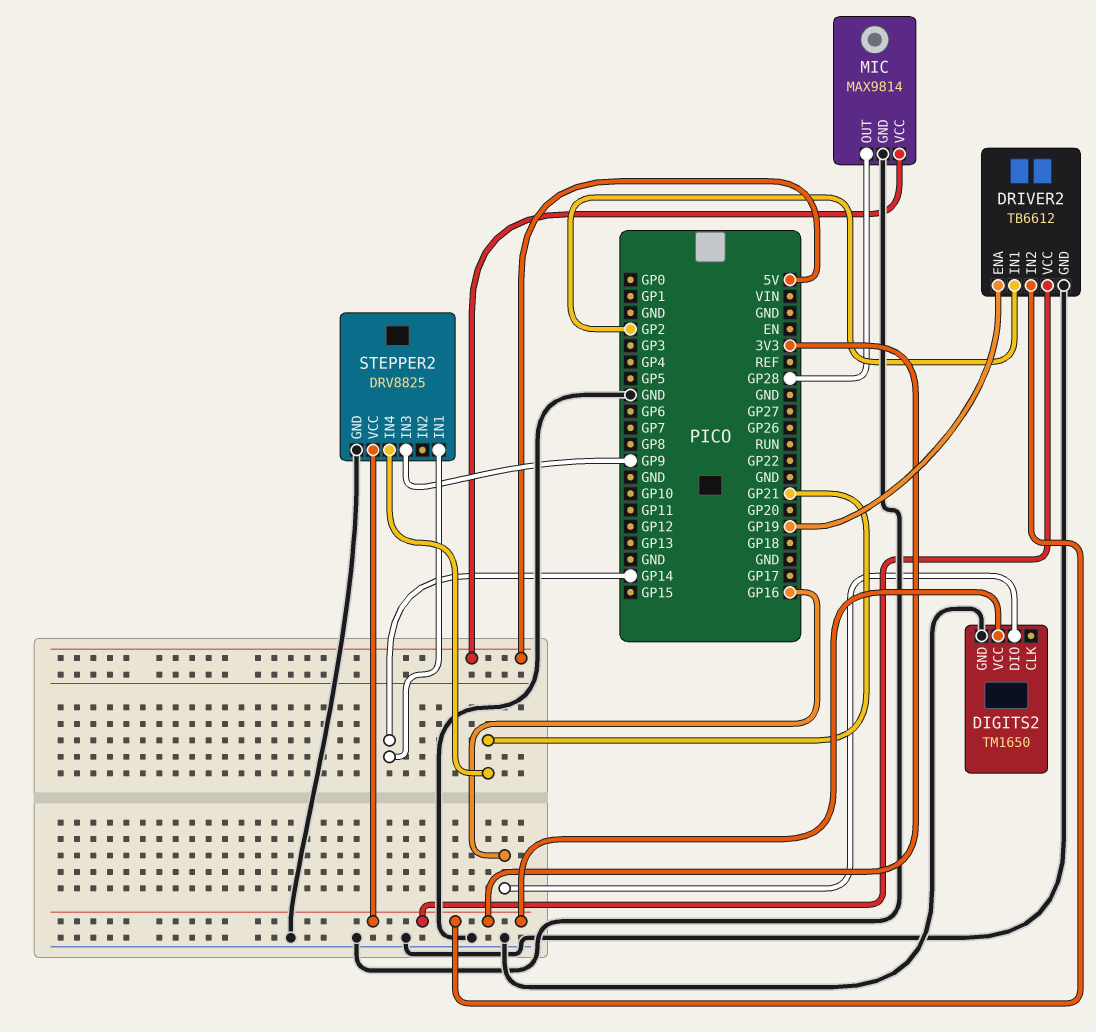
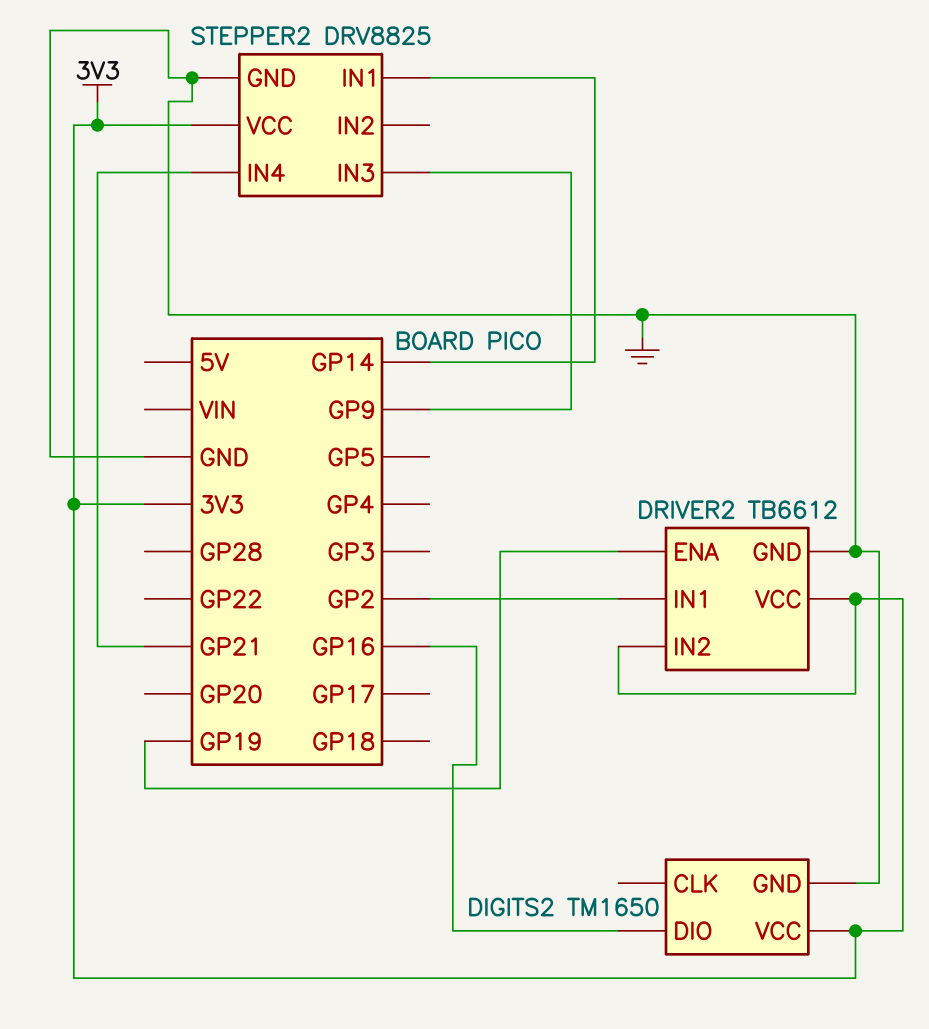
MIC: MAX9814 -> none
MIC pin GND: GND -> none
MIC pin OUT: GP28 -> none
MIC pin VCC: 5V -> none

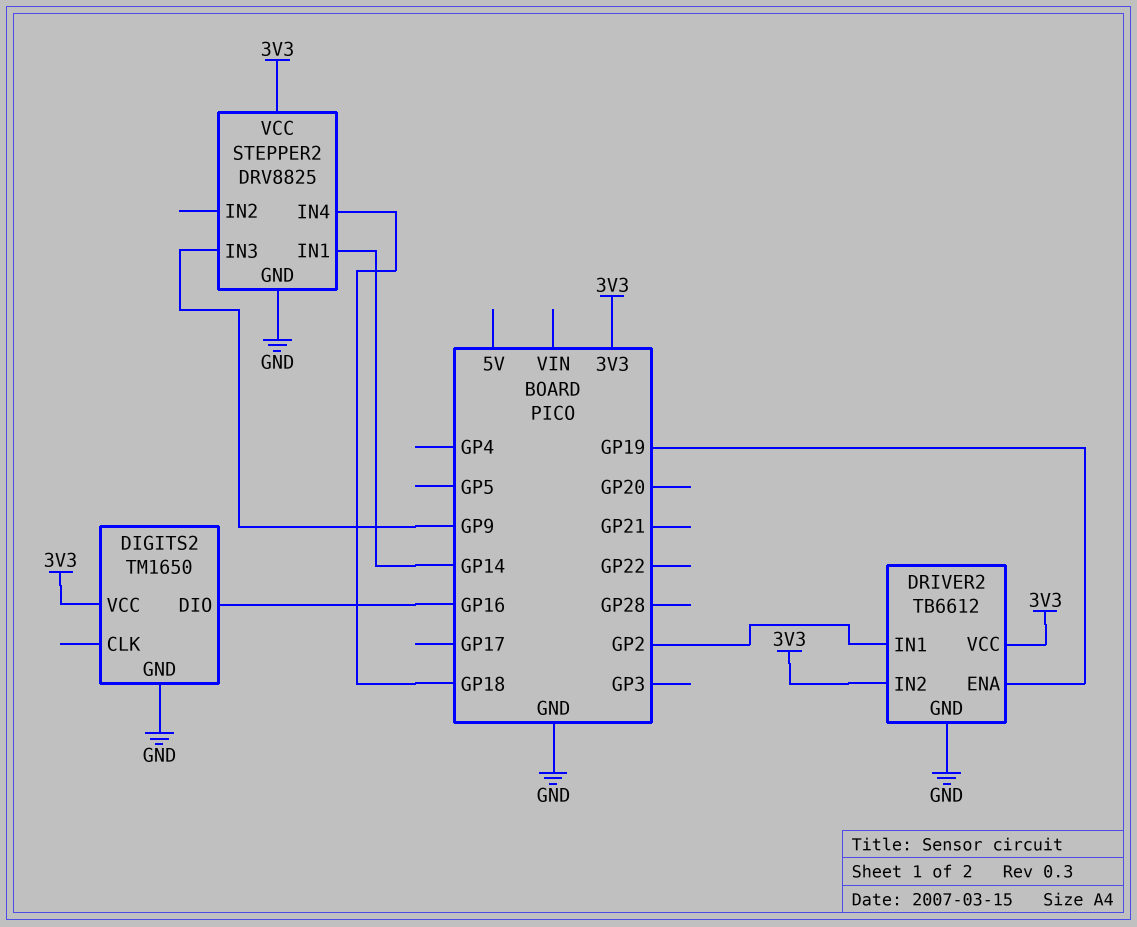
STEPPER2 pin IN4: GP21 -> GP18

